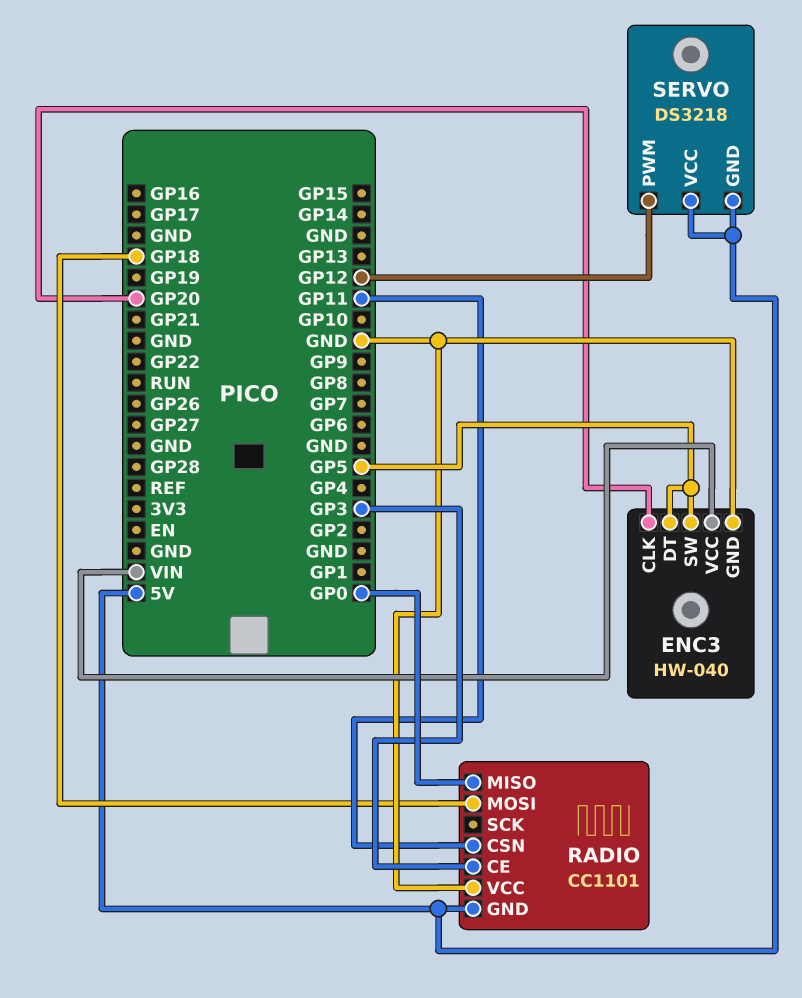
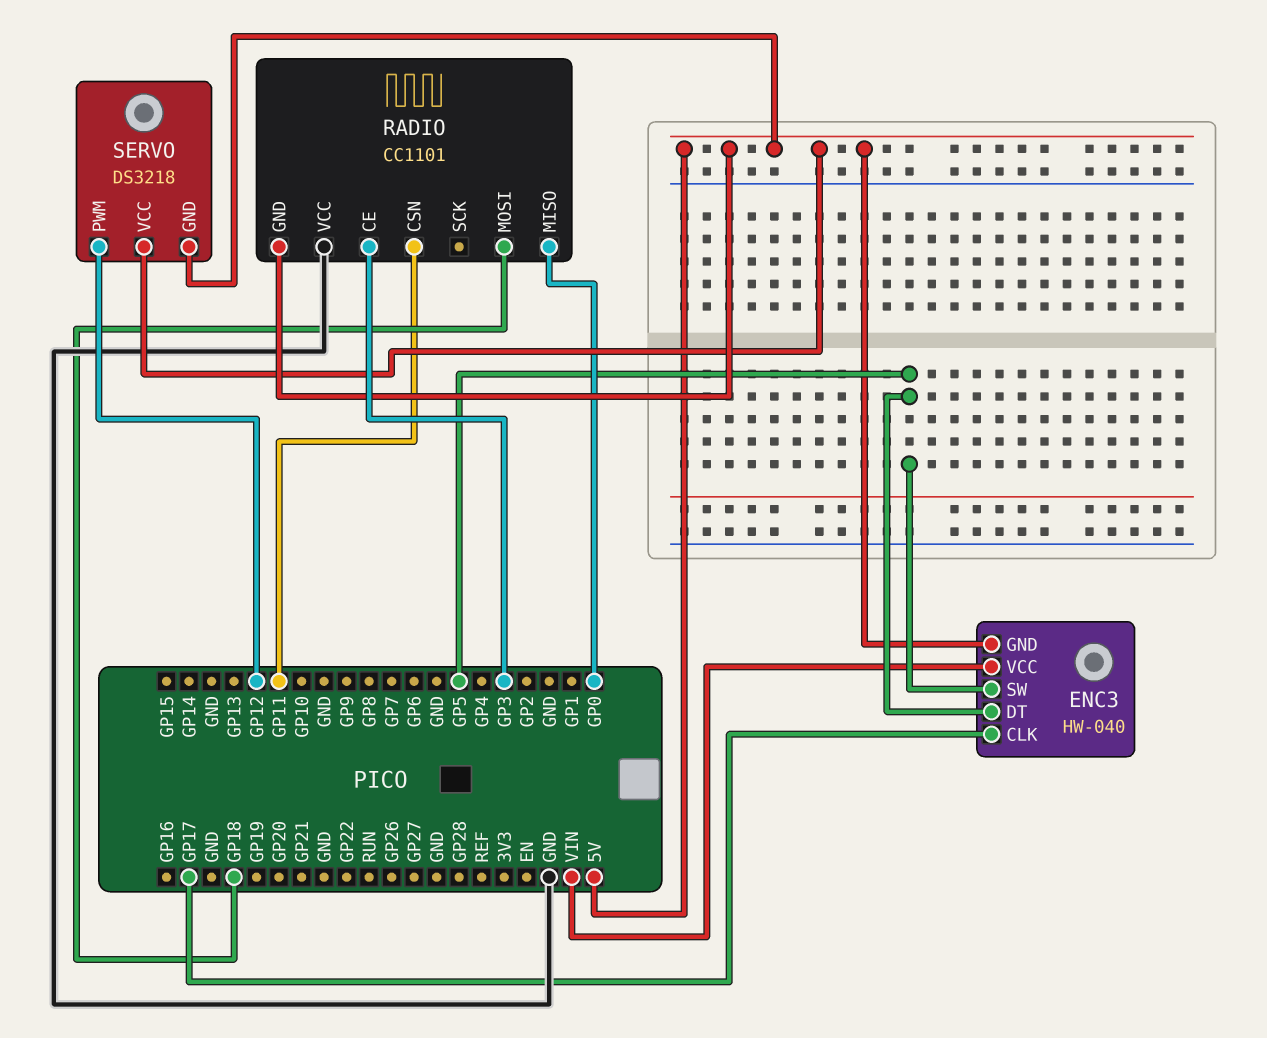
ENC3 pin CLK: GP20 -> GP17
ENC3 pin GND: GND -> 5V

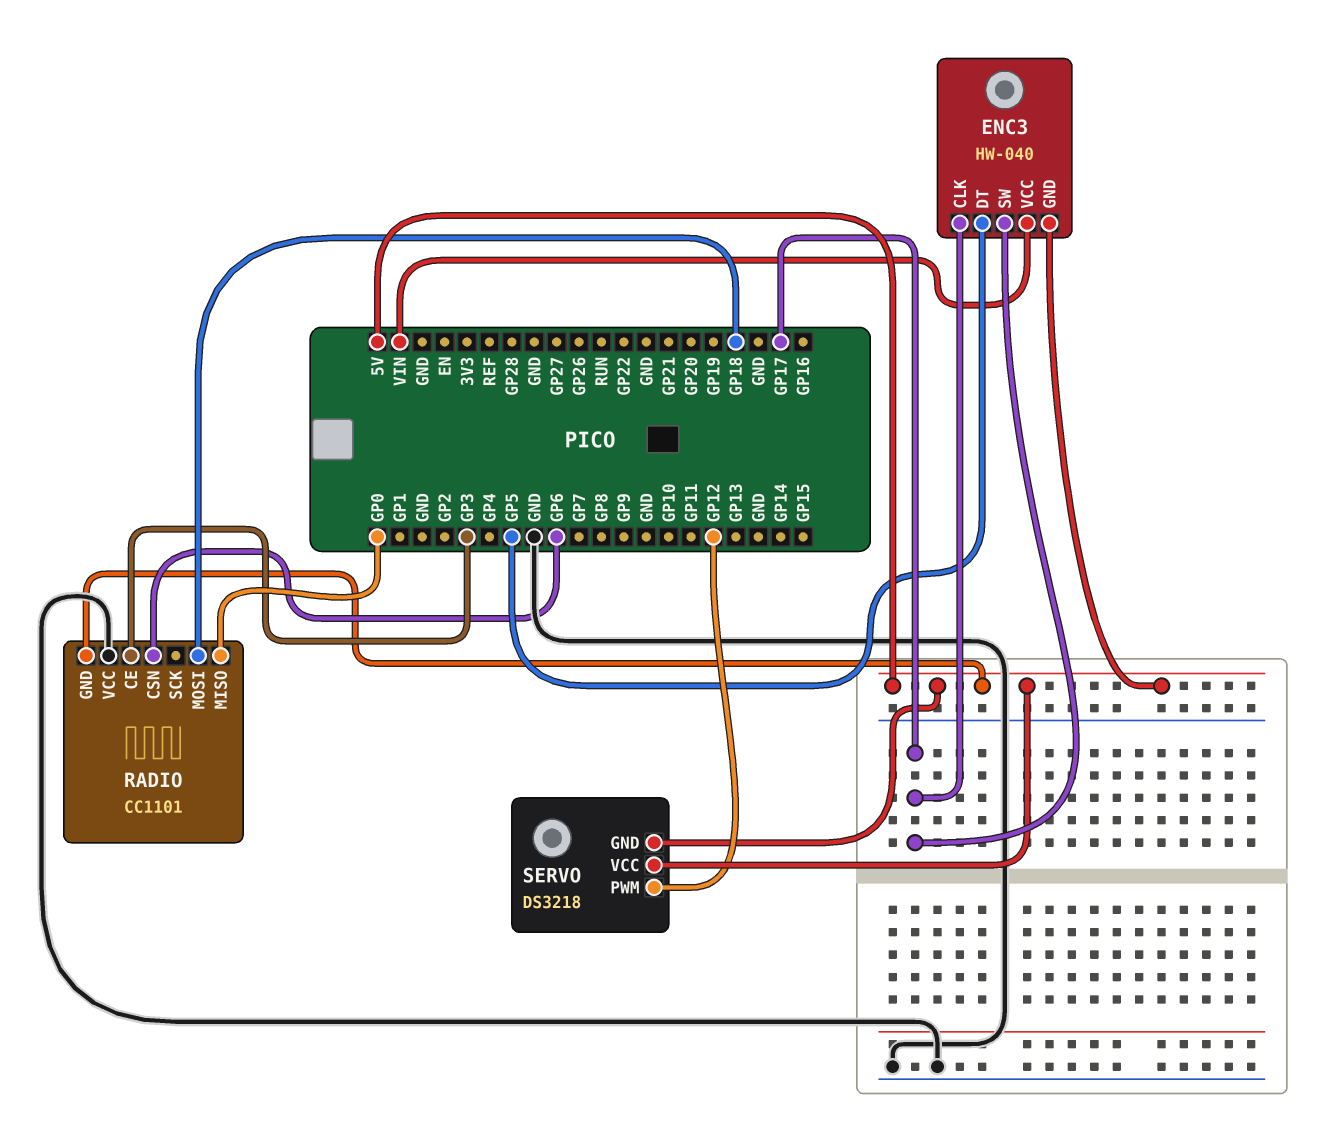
ENC3 pin SW: GP5 -> GP17
RADIO pin CSN: GP11 -> GP6

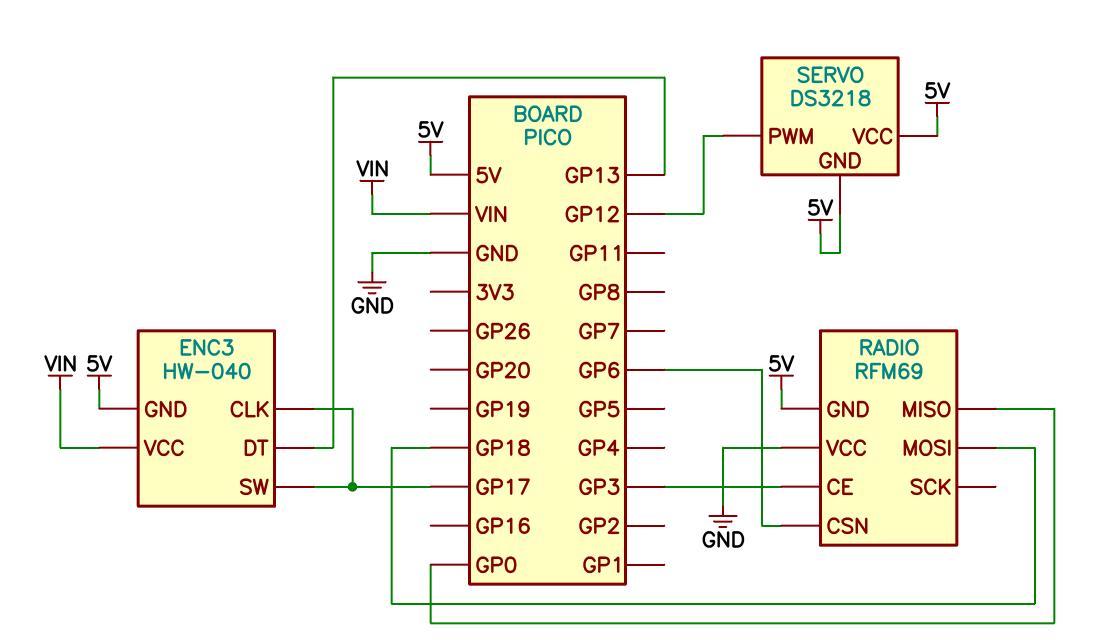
ENC3 pin DT: GP5 -> GP13
RADIO: CC1101 -> RFM69

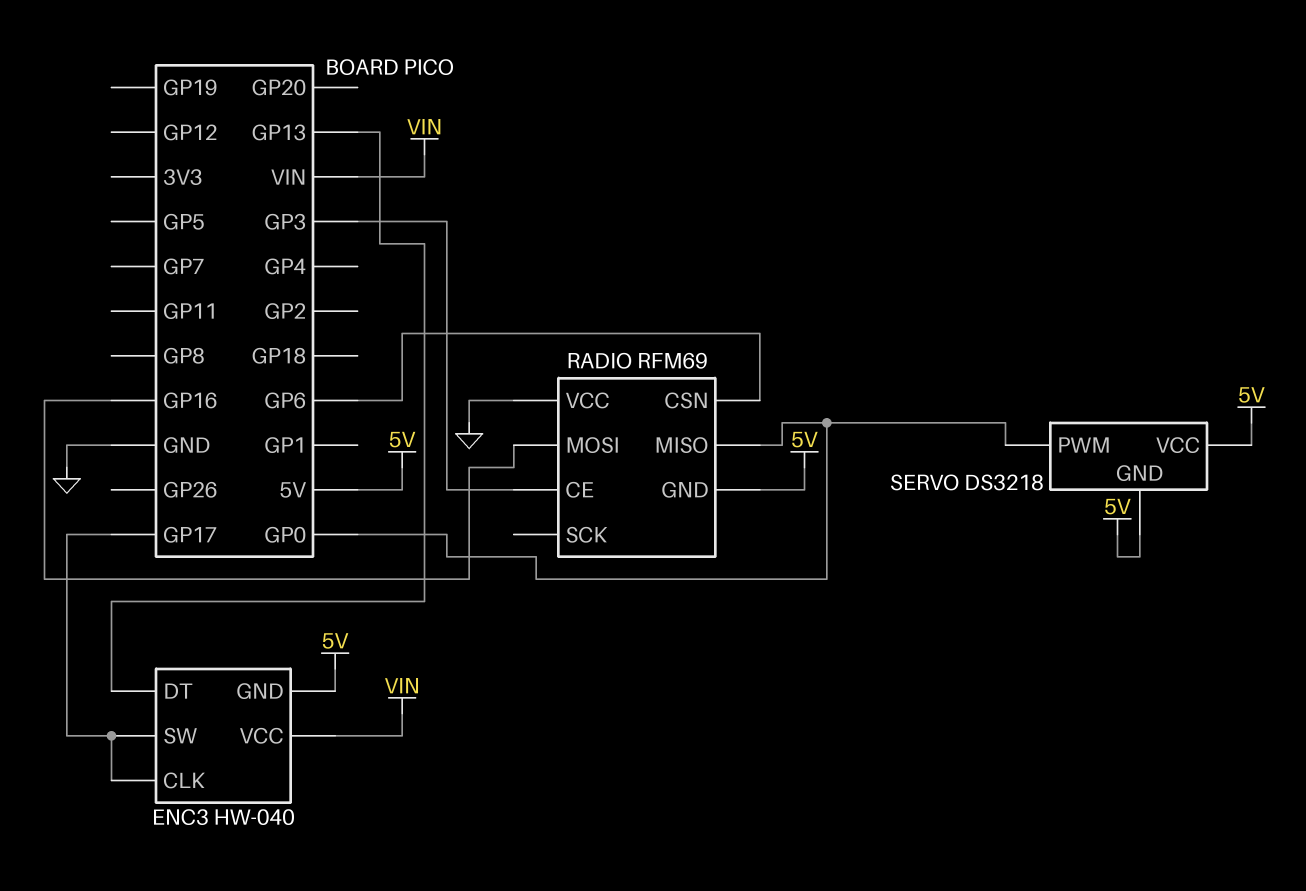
RADIO pin MOSI: GP18 -> GP16
SERVO pin PWM: GP12 -> GP0

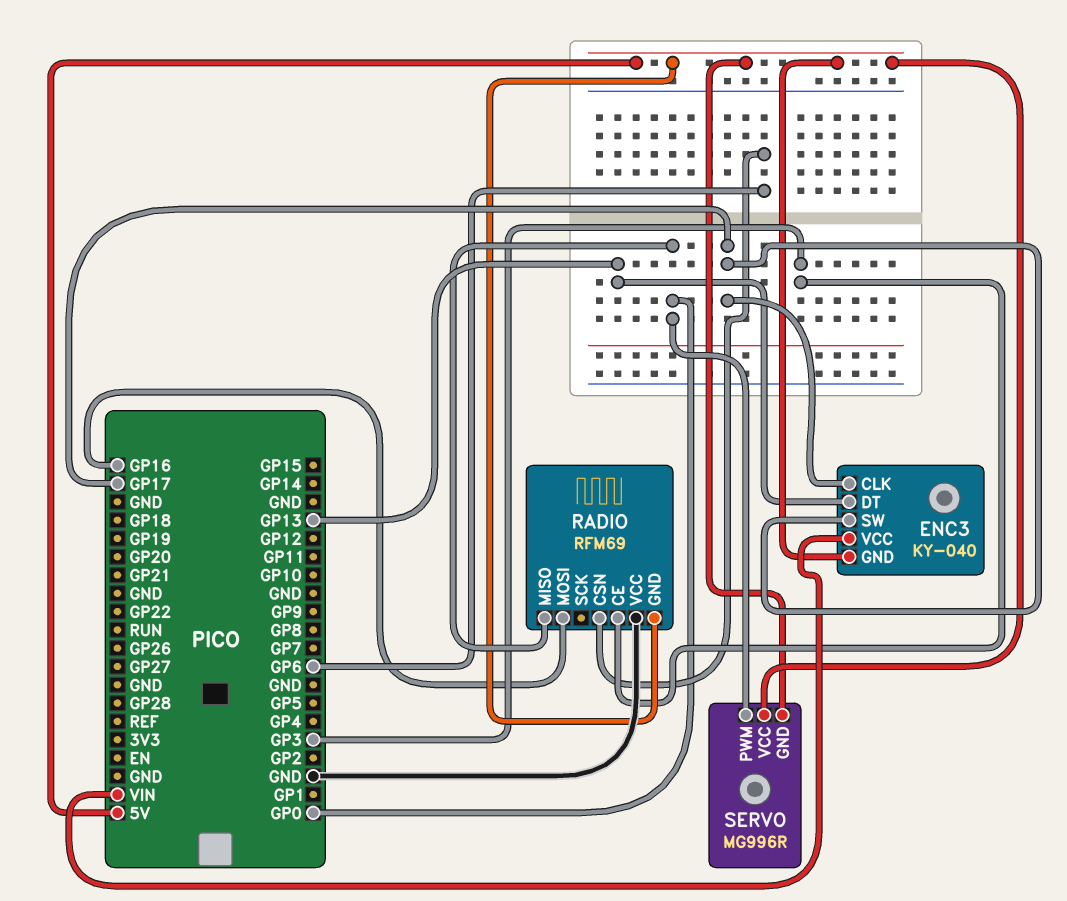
ENC3: HW-040 -> KY-040
SERVO: DS3218 -> MG996R

